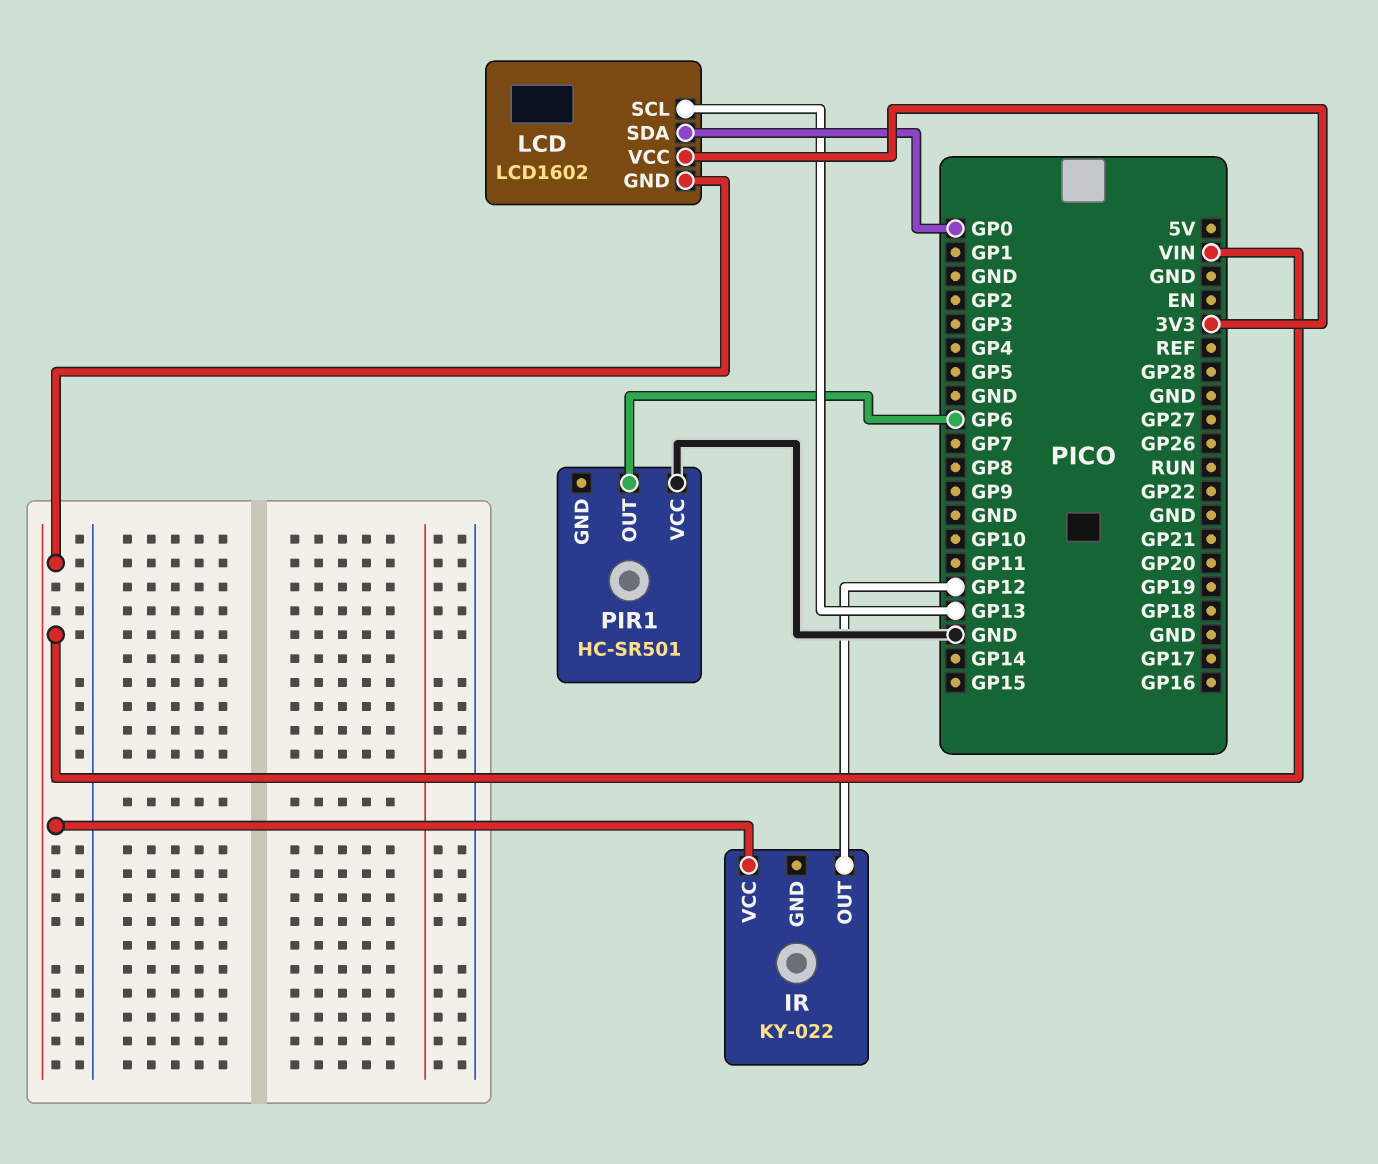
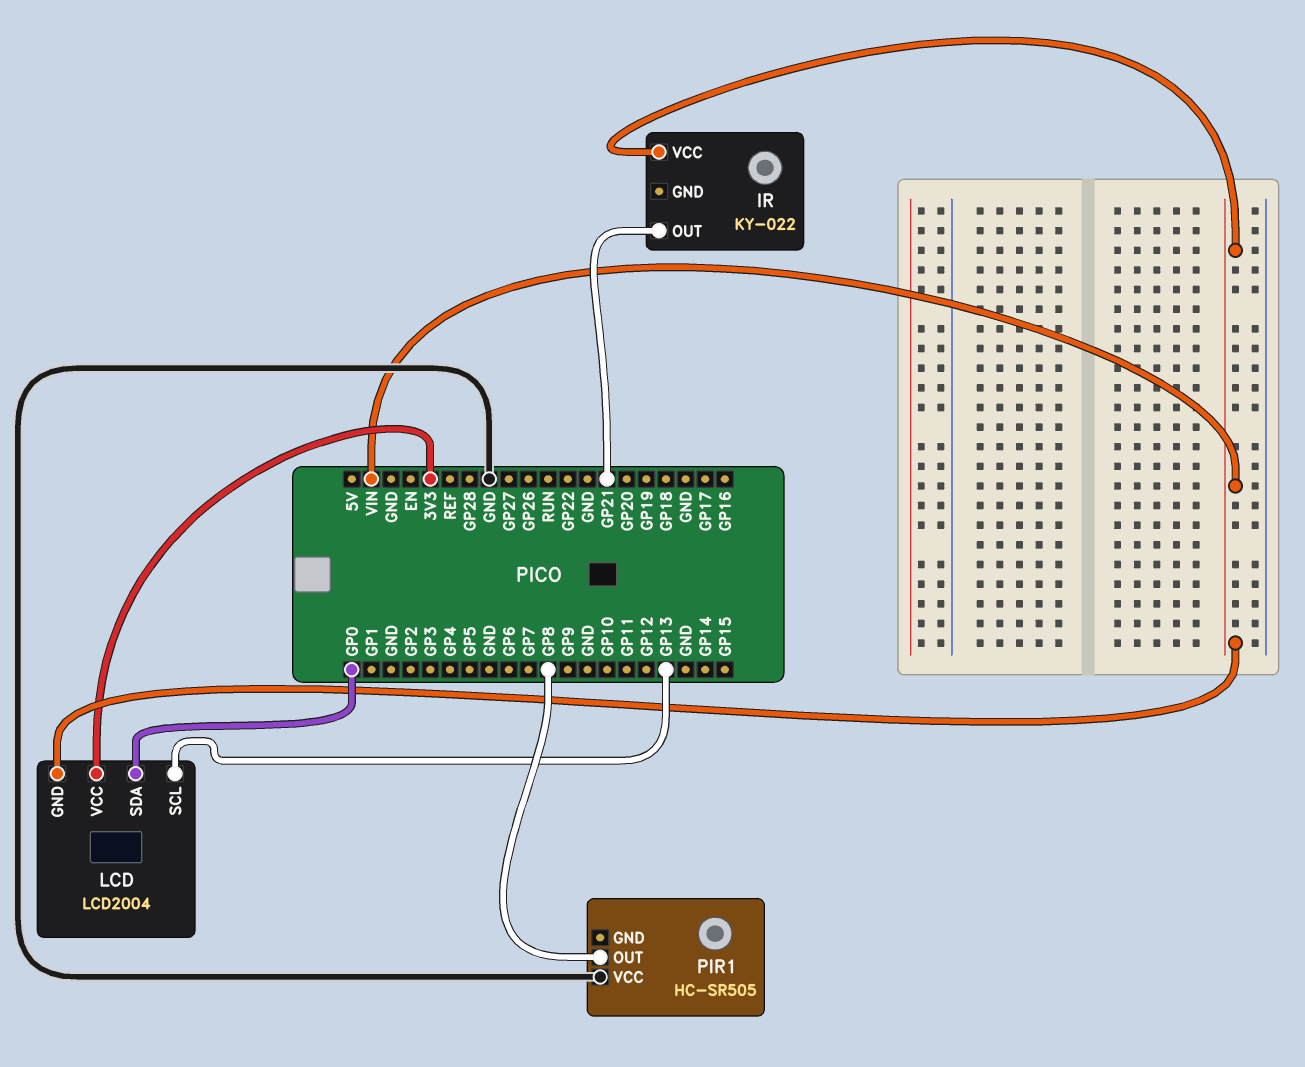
IR pin OUT: GP12 -> GP21
LCD: LCD1602 -> LCD2004
PIR1: HC-SR501 -> HC-SR505
PIR1 pin OUT: GP6 -> GP8

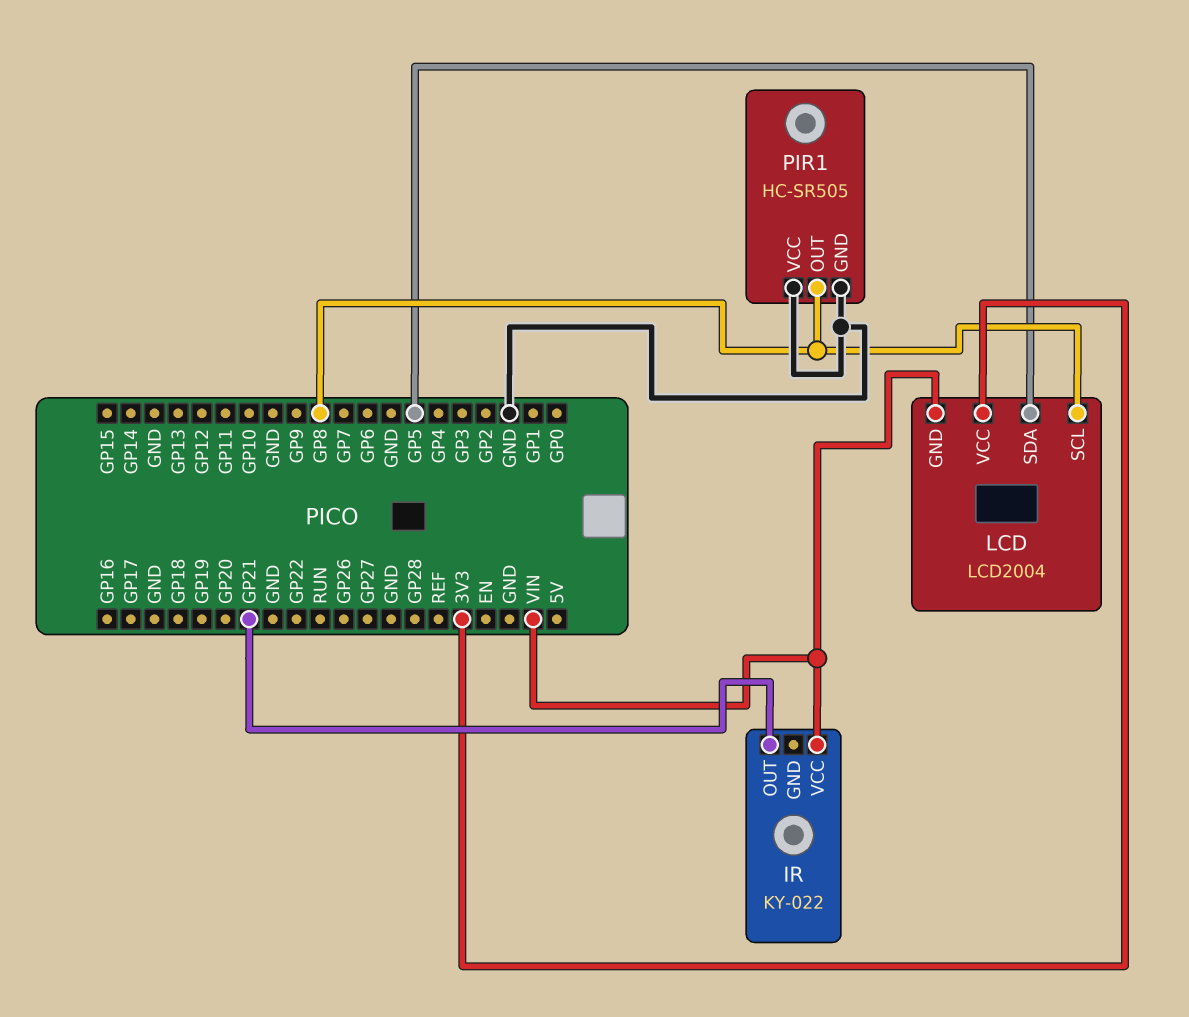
LCD pin SCL: GP13 -> GP8
LCD pin SDA: GP0 -> GP5
PIR1 pin GND: none -> GND

